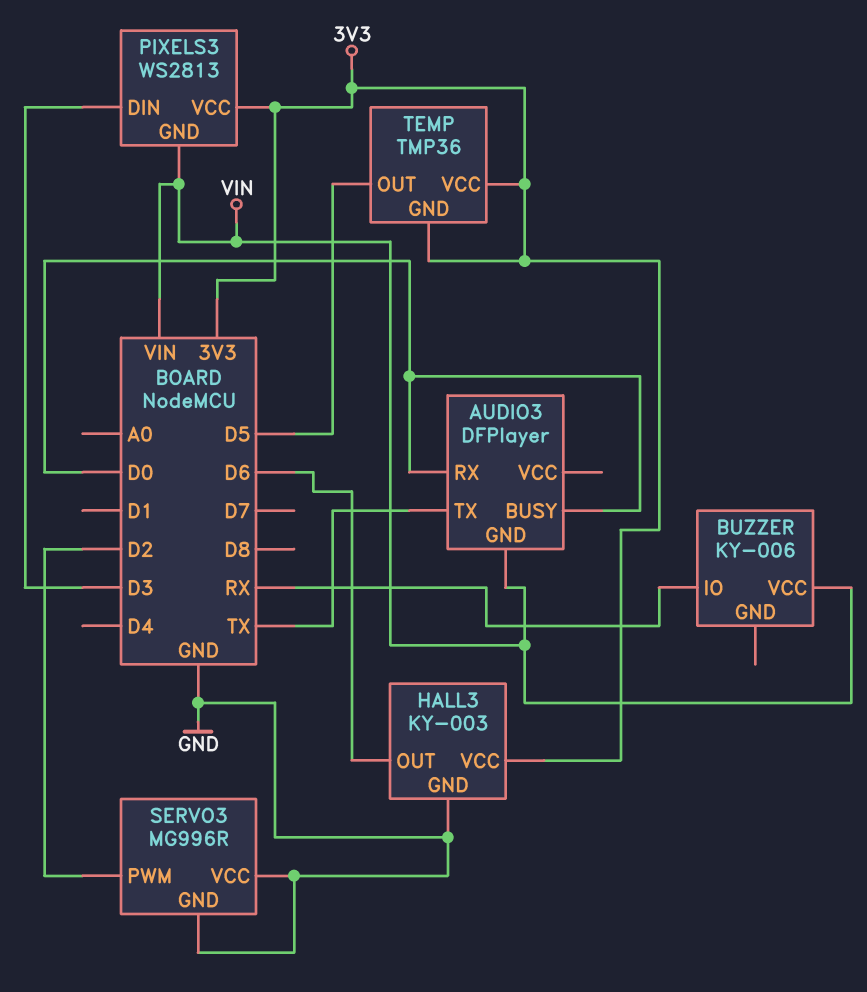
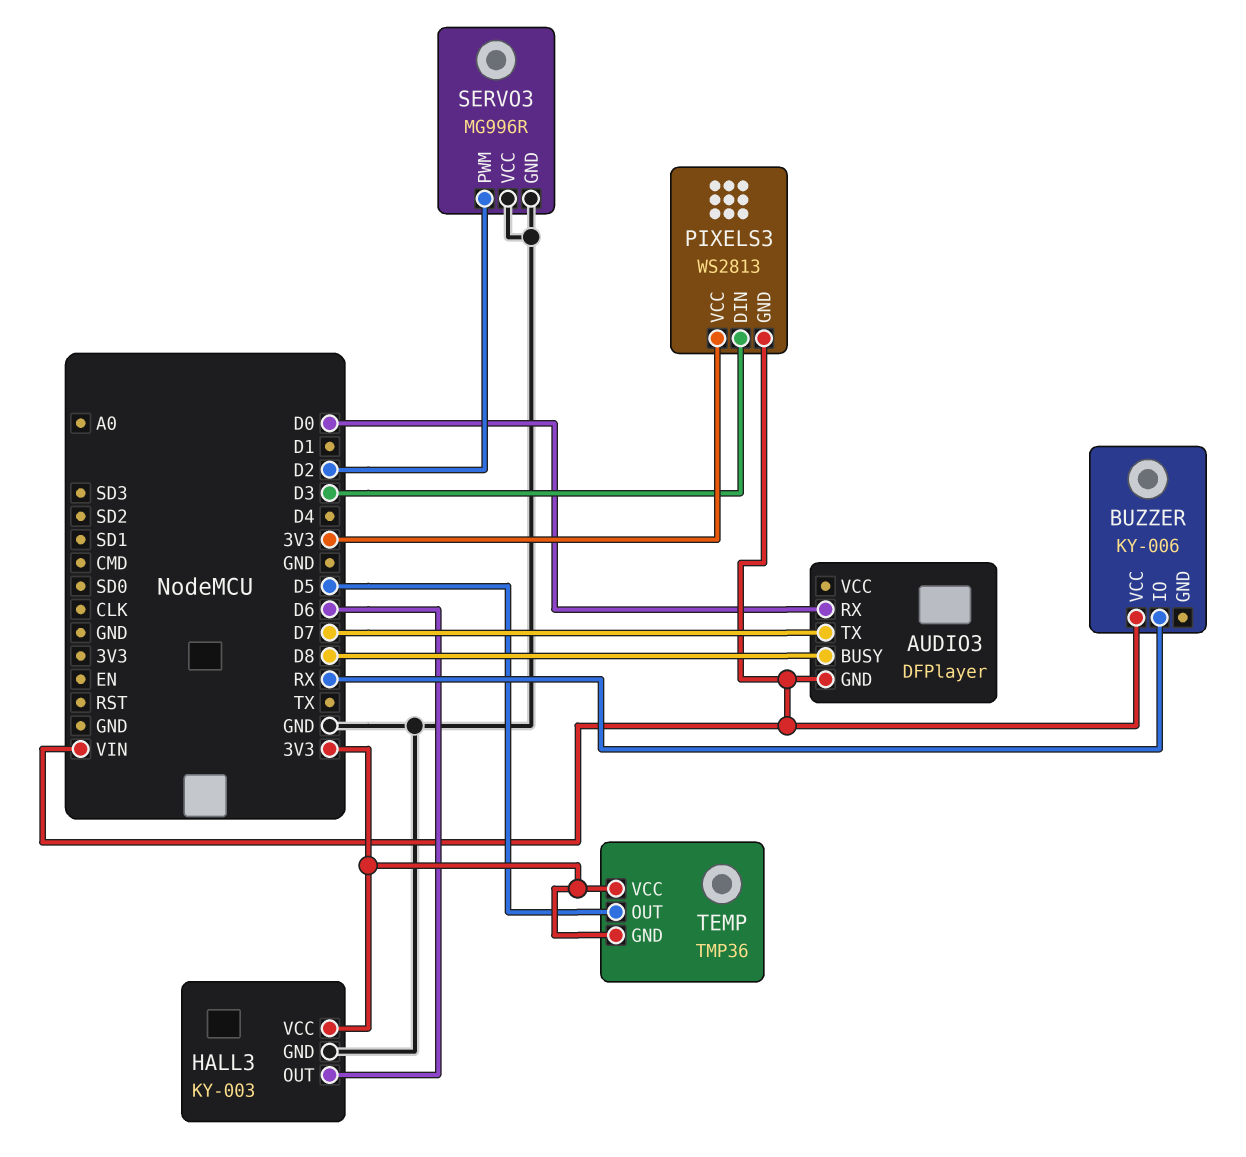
AUDIO3 pin BUSY: D0 -> D8
AUDIO3 pin TX: TX -> D7

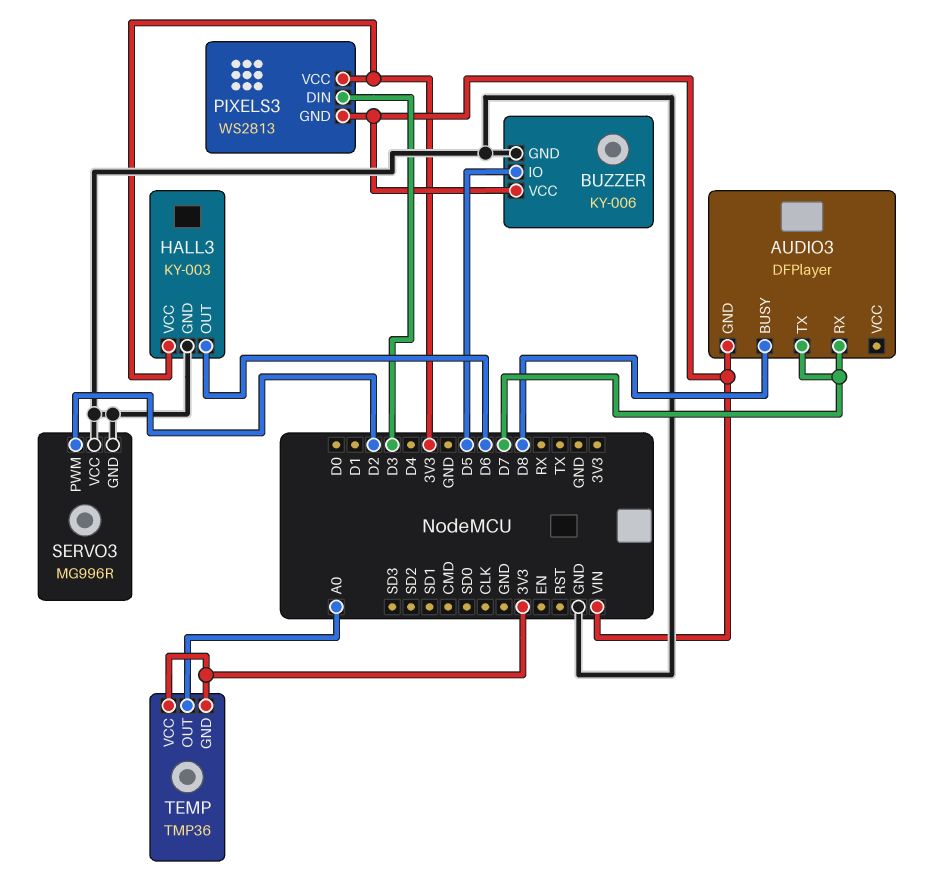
AUDIO3 pin RX: D0 -> D7
BUZZER pin GND: none -> GND
BUZZER pin IO: RX -> D5
TEMP pin OUT: D5 -> A0

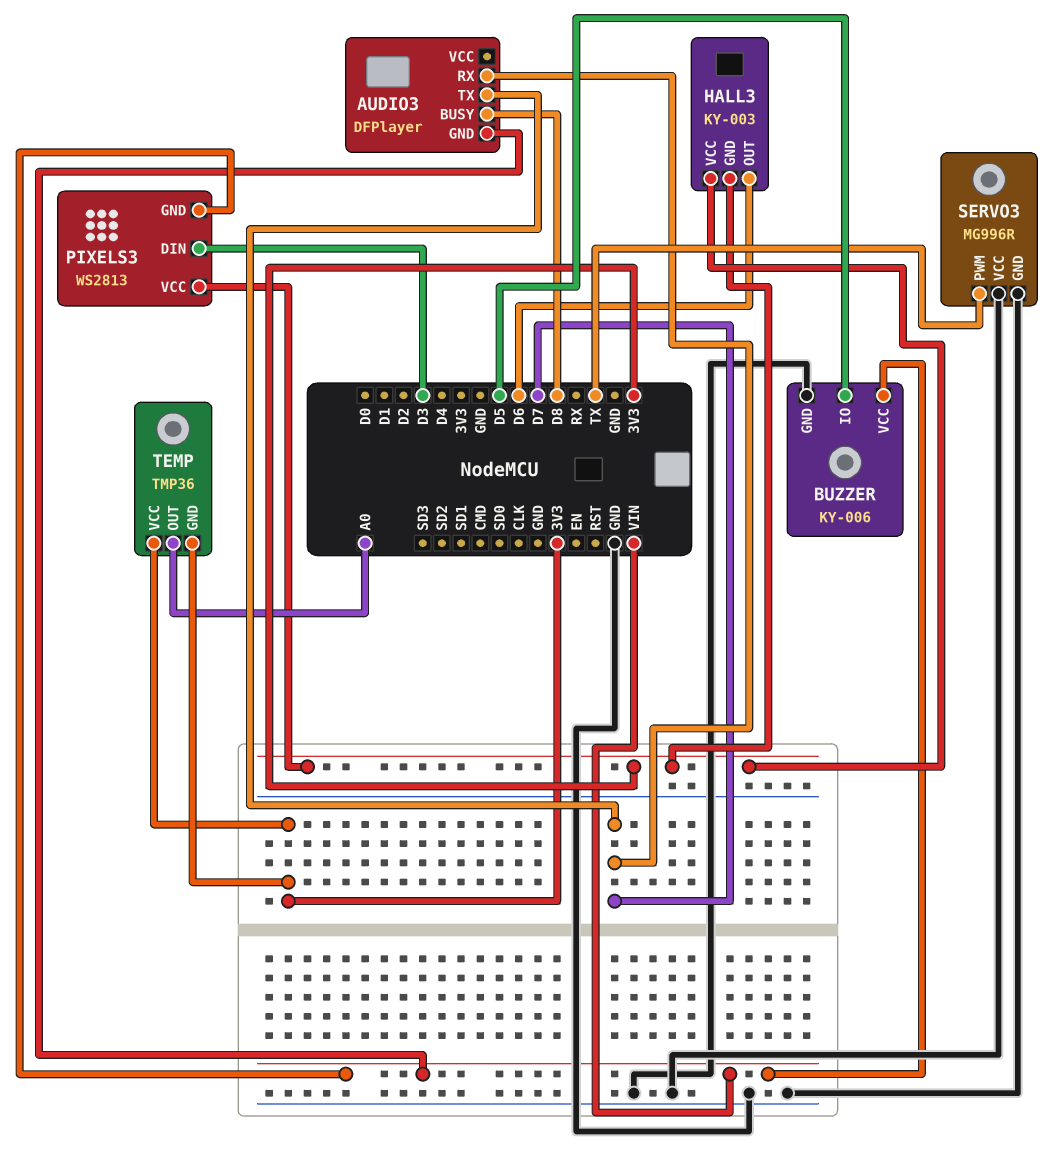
HALL3 pin GND: GND -> 3V3
SERVO3 pin PWM: D2 -> TX

